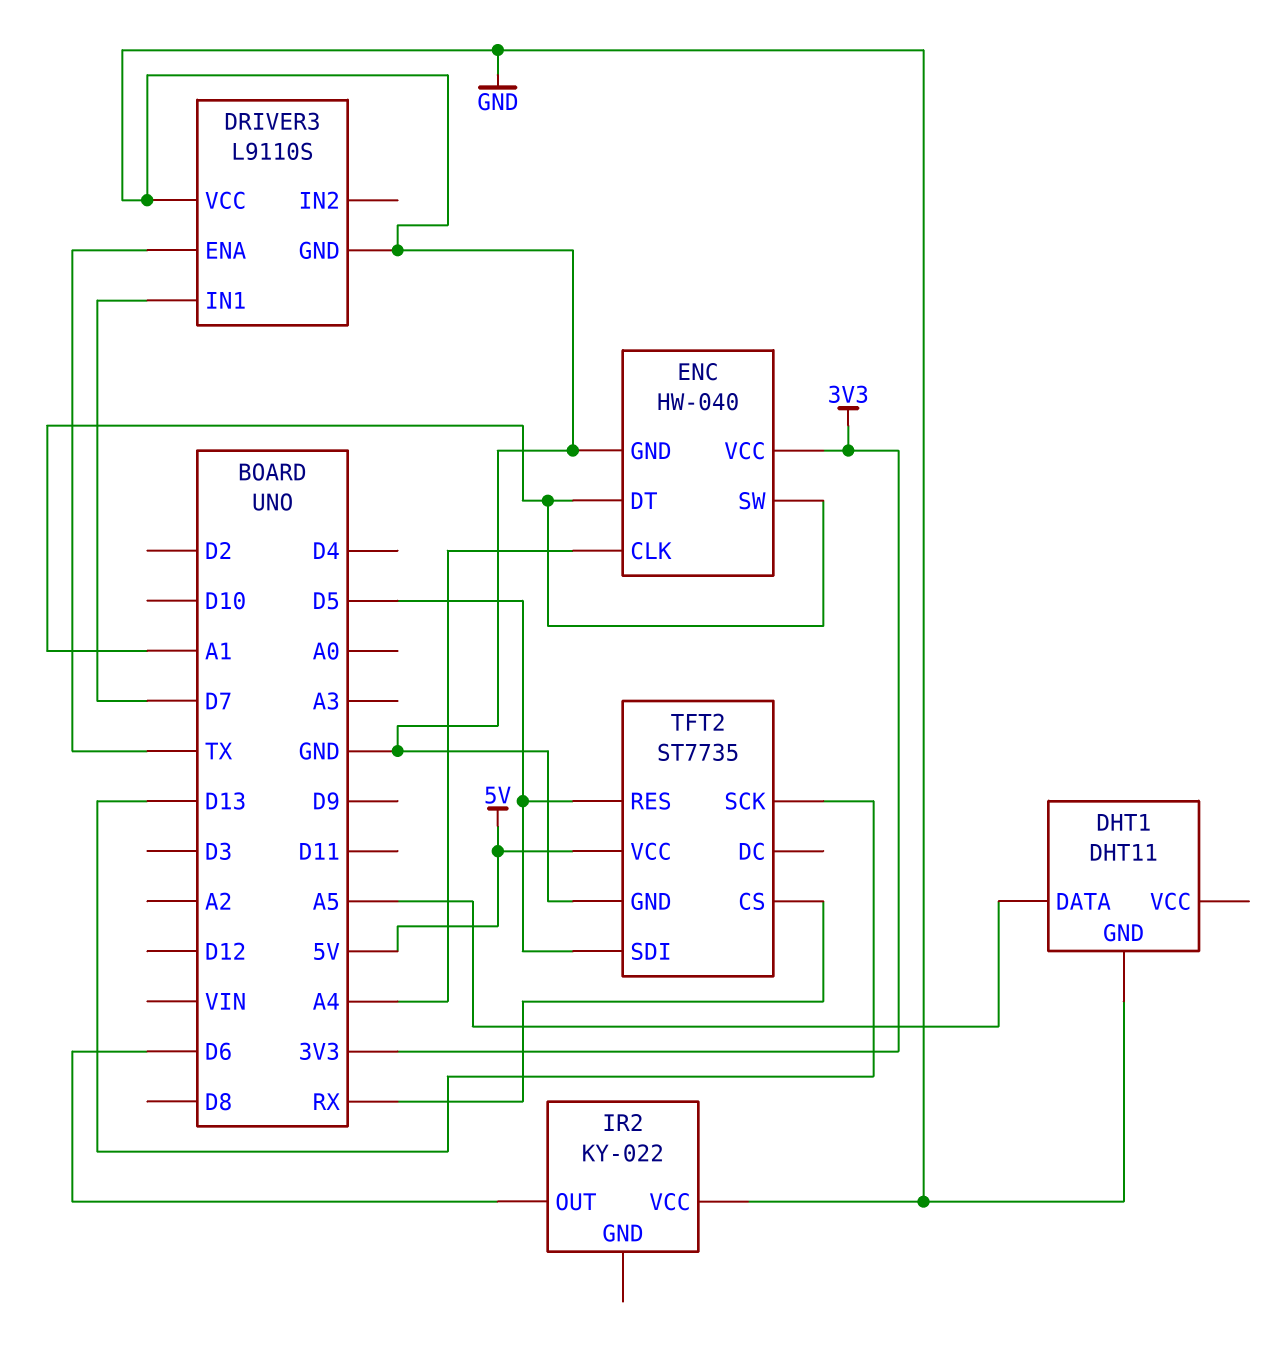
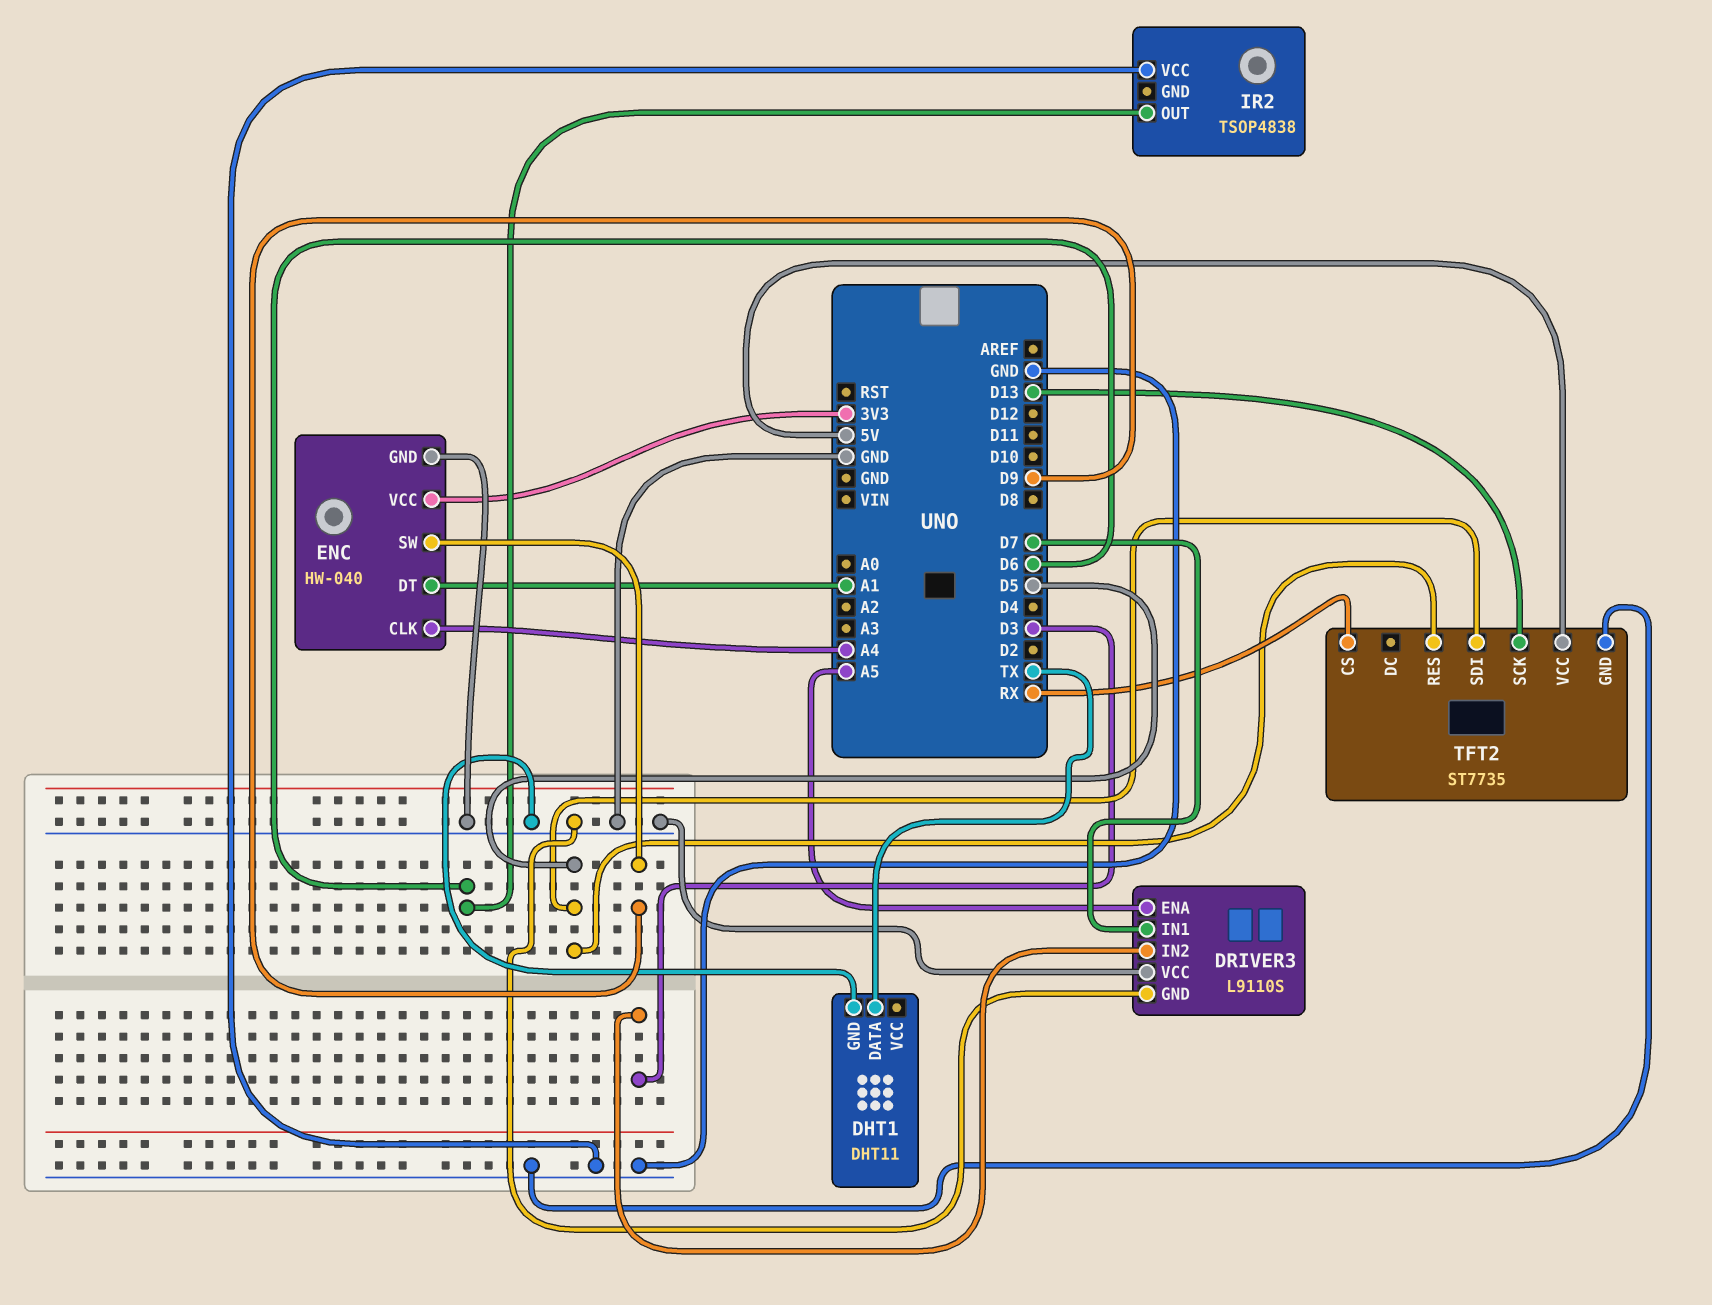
DHT1 pin DATA: A5 -> TX
DRIVER3 pin ENA: TX -> A5
DRIVER3 pin IN2: none -> D3
ENC pin SW: A1 -> D9
IR2: KY-022 -> TSOP4838

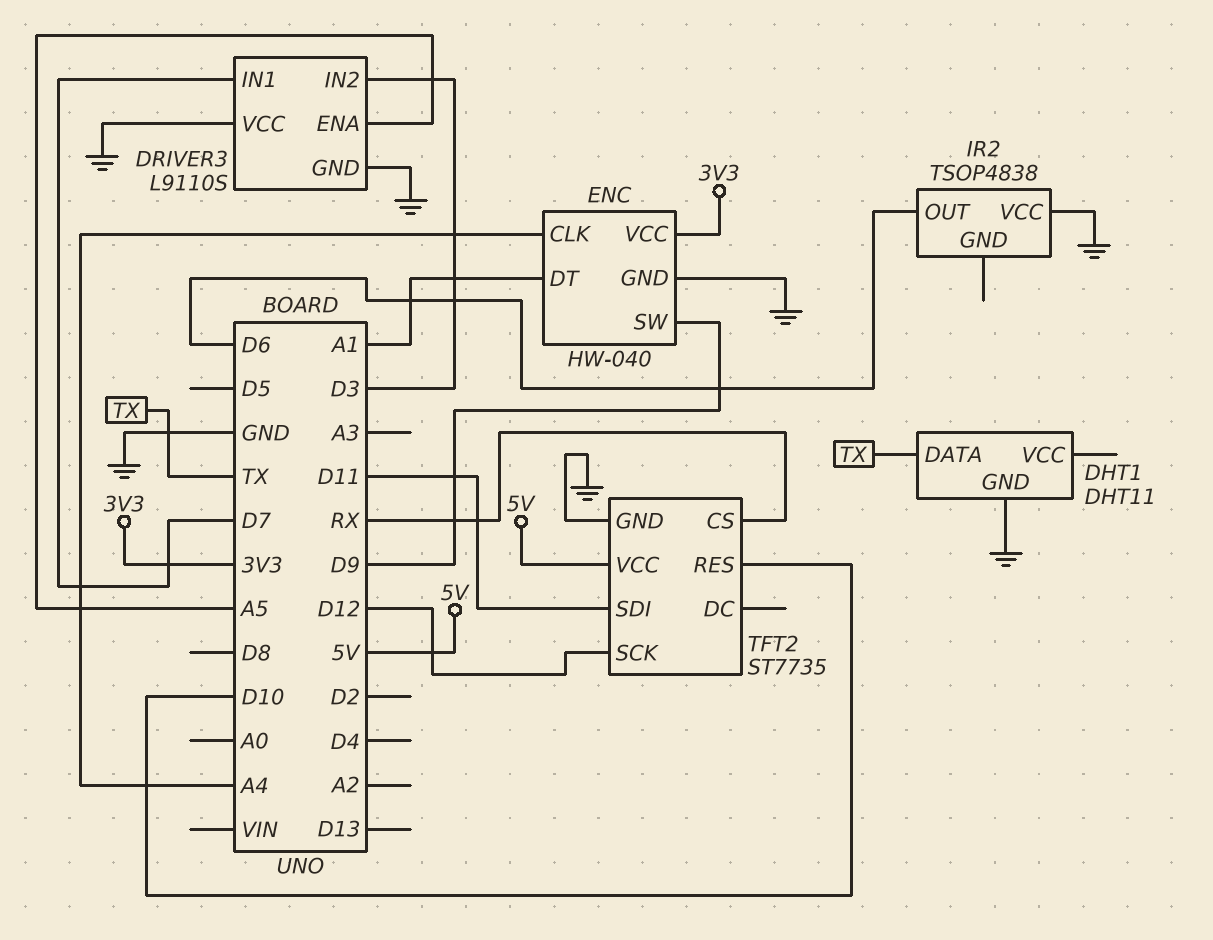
TFT2 pin RES: D5 -> D10
TFT2 pin SCK: D13 -> D12
TFT2 pin SDI: D5 -> D11

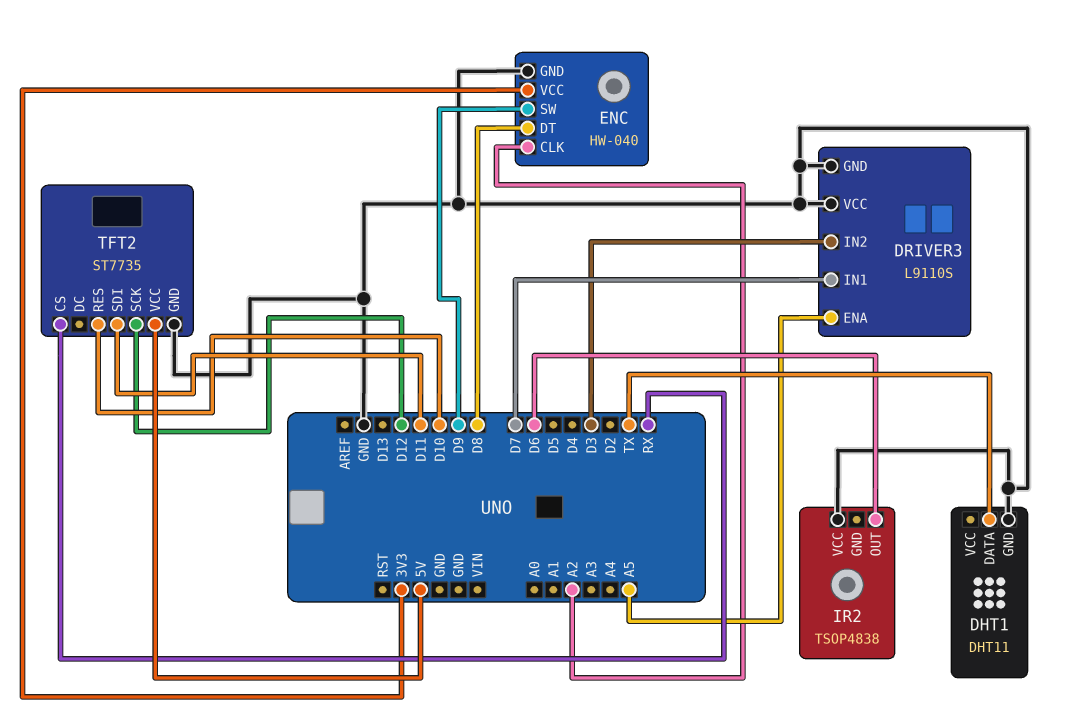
ENC pin CLK: A4 -> A2
ENC pin DT: A1 -> D8

